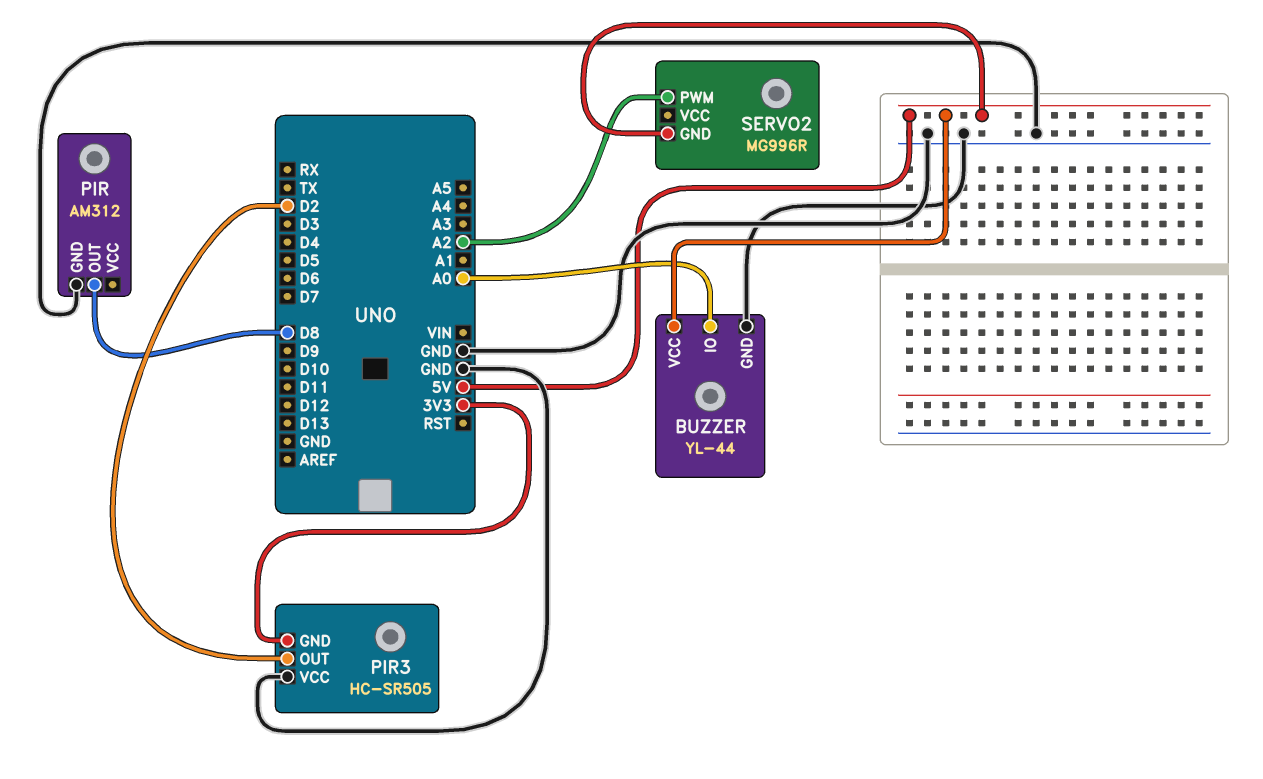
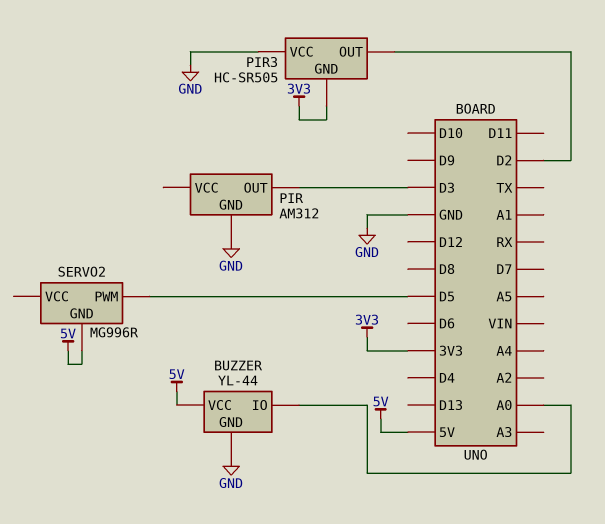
PIR pin OUT: D8 -> D3
SERVO2 pin PWM: A2 -> D5

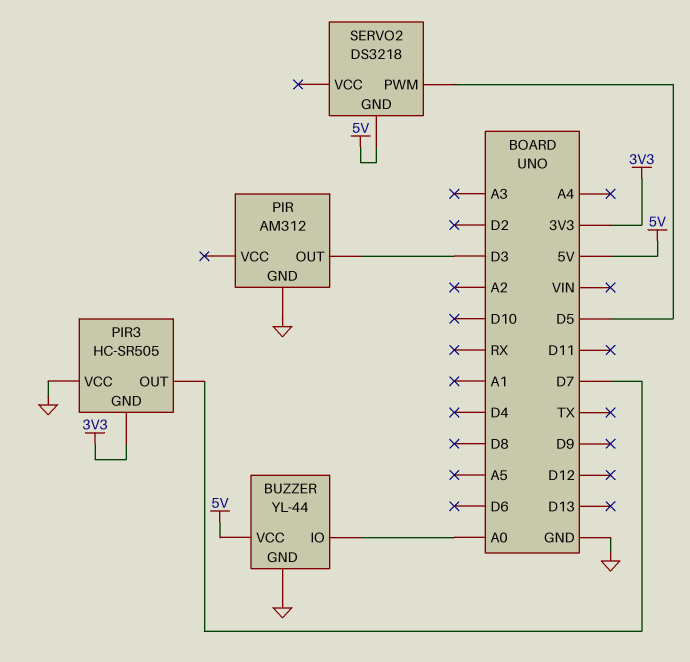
PIR3 pin OUT: D2 -> D7
SERVO2: MG996R -> DS3218

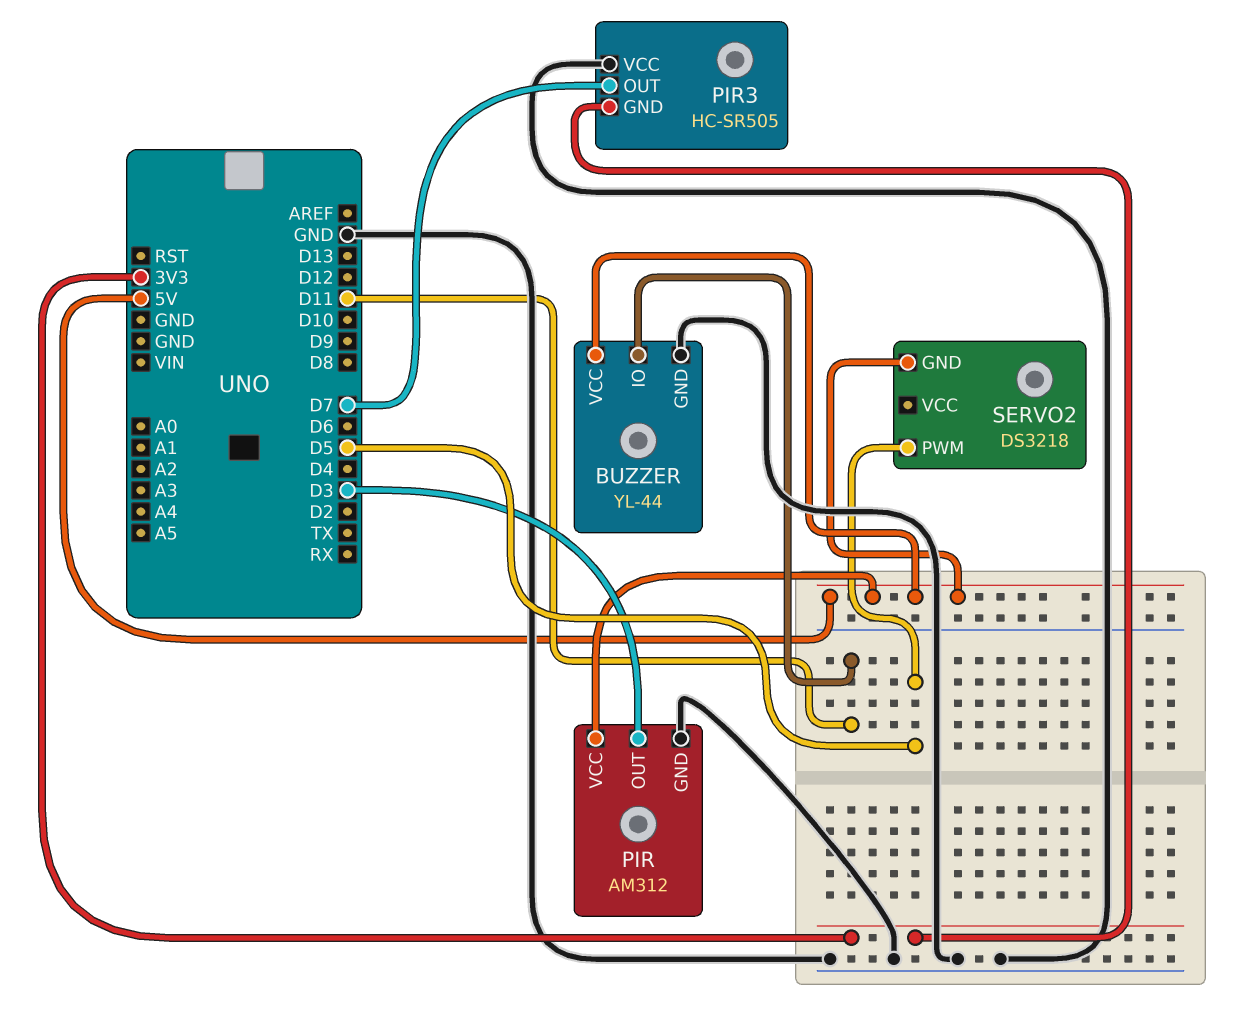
BUZZER pin IO: A0 -> D11
PIR pin VCC: none -> 5V

